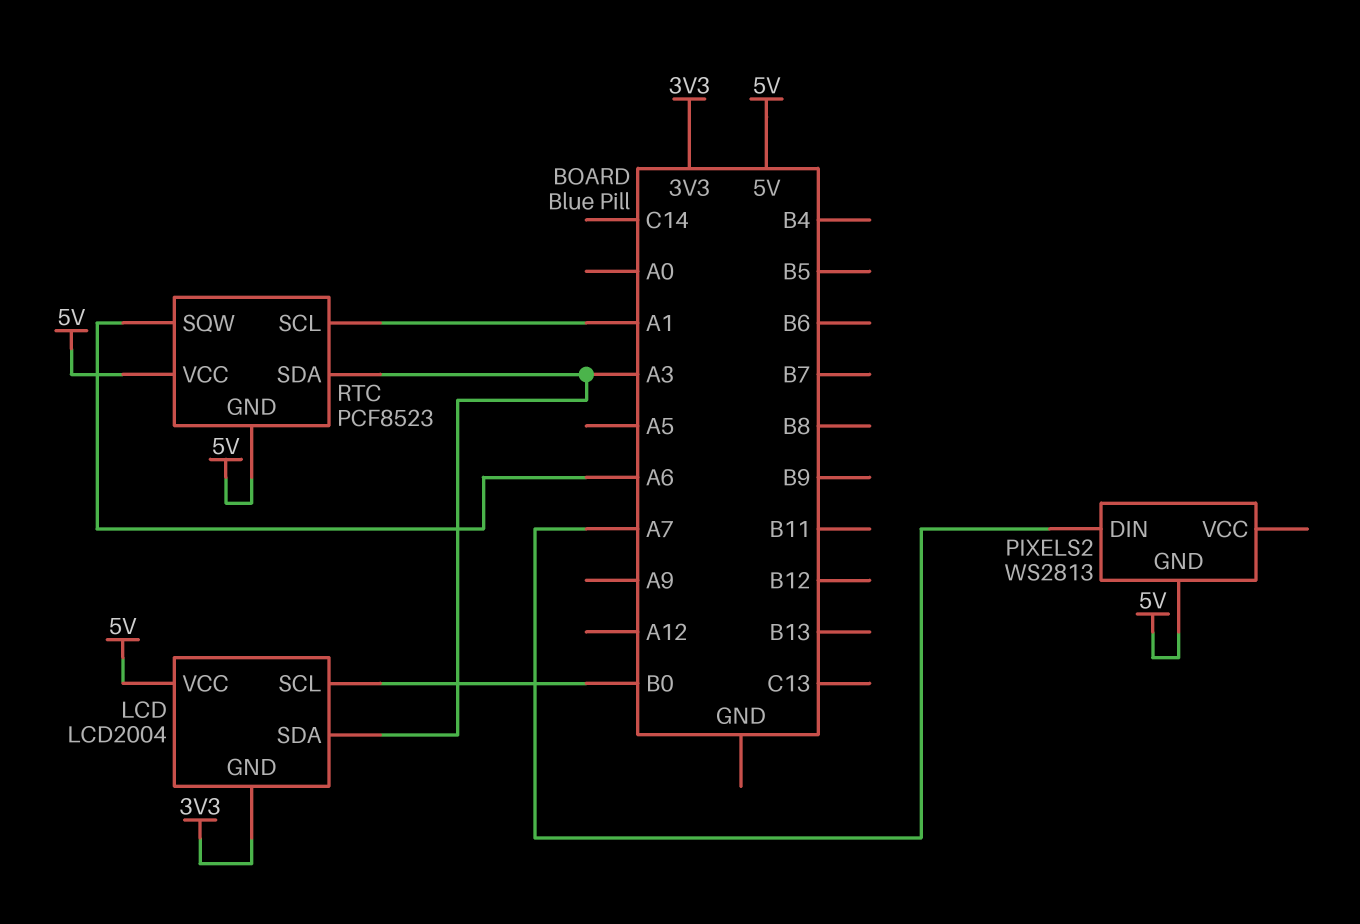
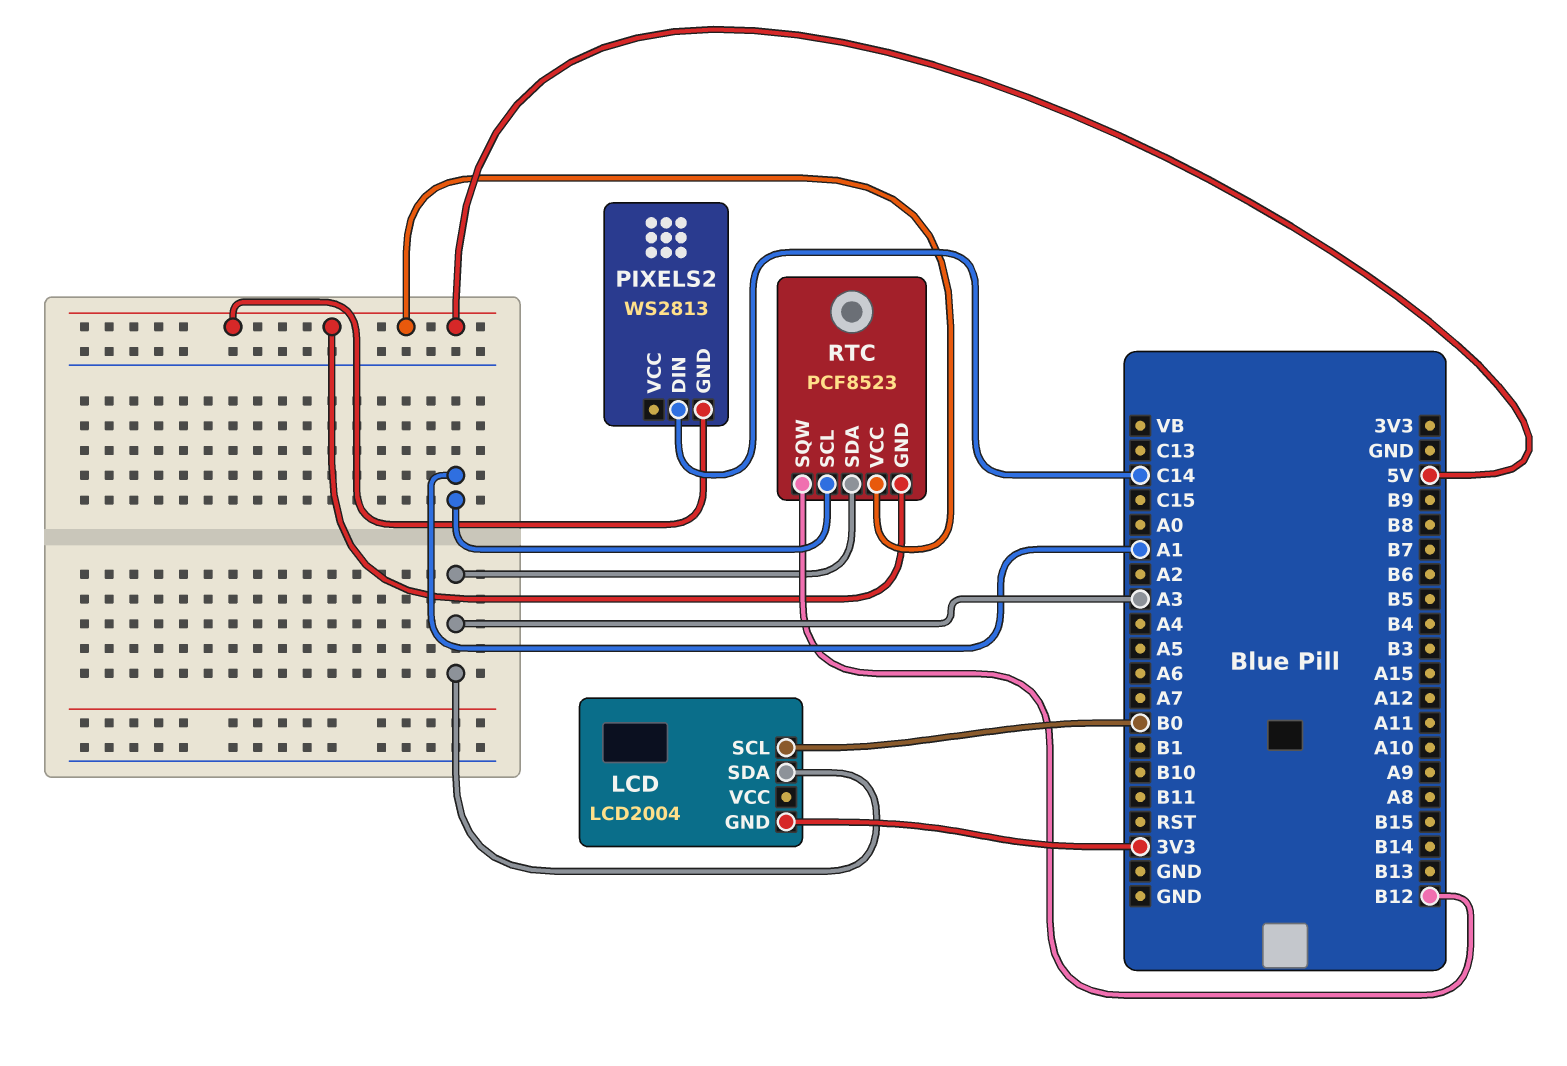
LCD pin VCC: 5V -> none
PIXELS2 pin DIN: A7 -> C14
RTC pin SQW: A6 -> B12

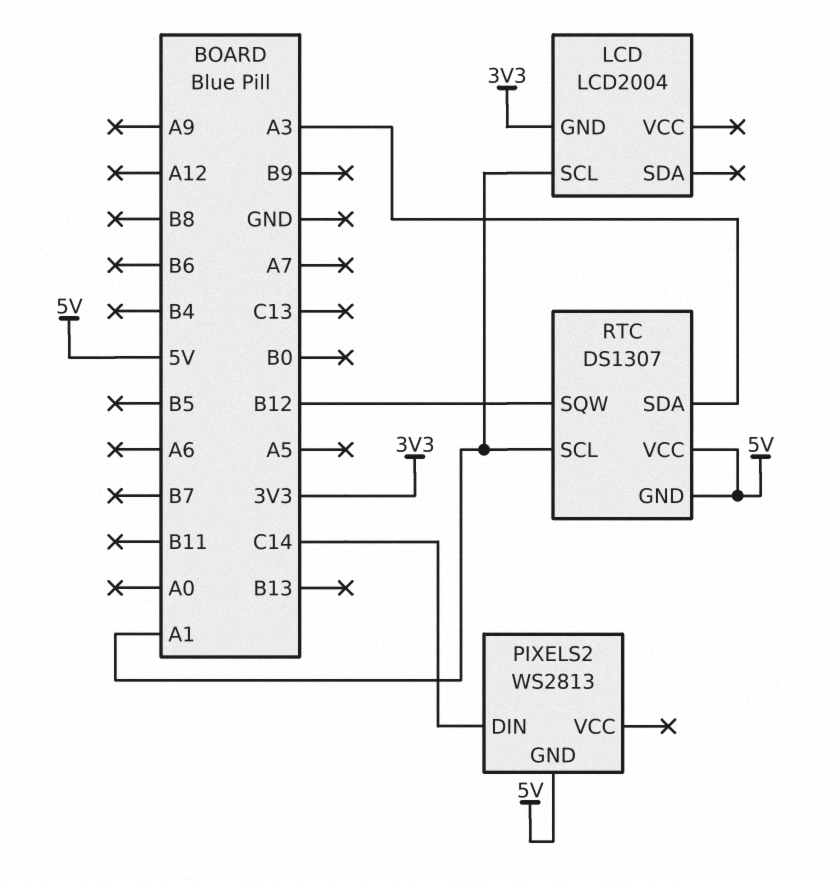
LCD pin SCL: B0 -> A1
LCD pin SDA: A3 -> none
RTC: PCF8523 -> DS1307

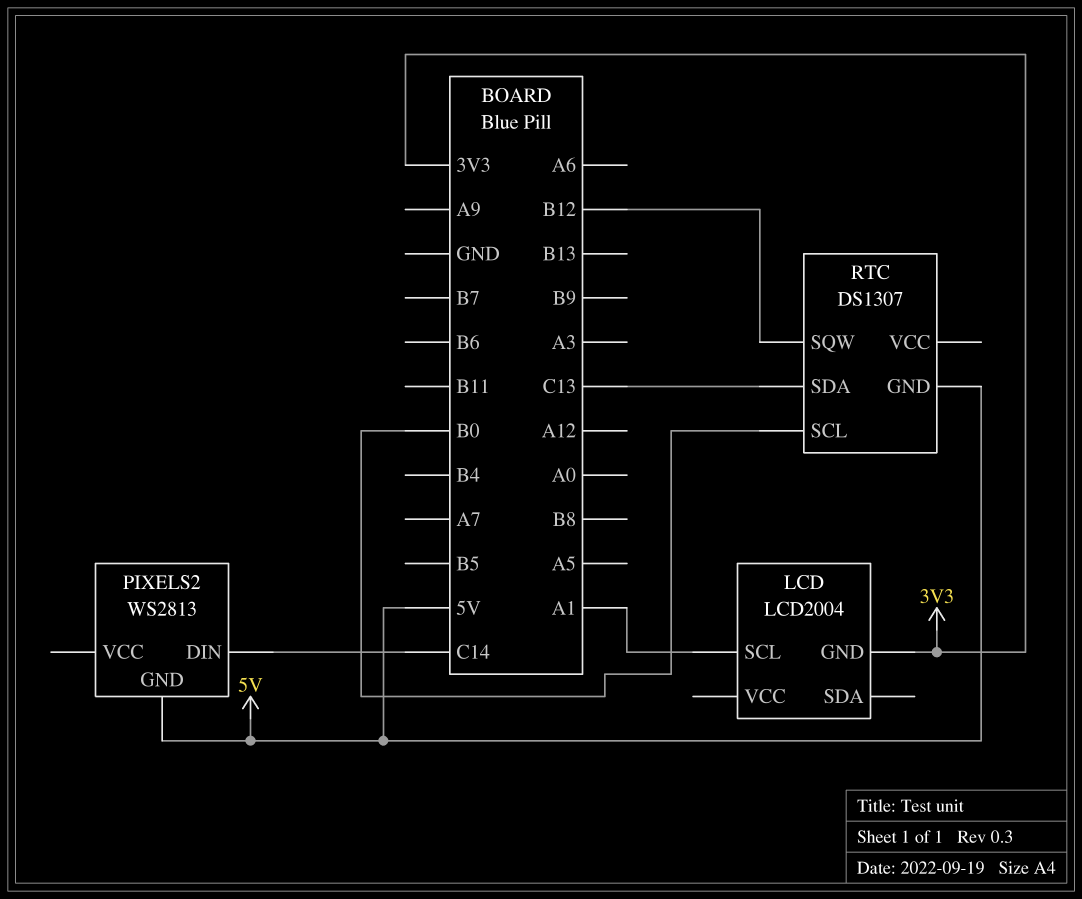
RTC pin SCL: A1 -> B0
RTC pin SDA: A3 -> C13
RTC pin VCC: 5V -> none

